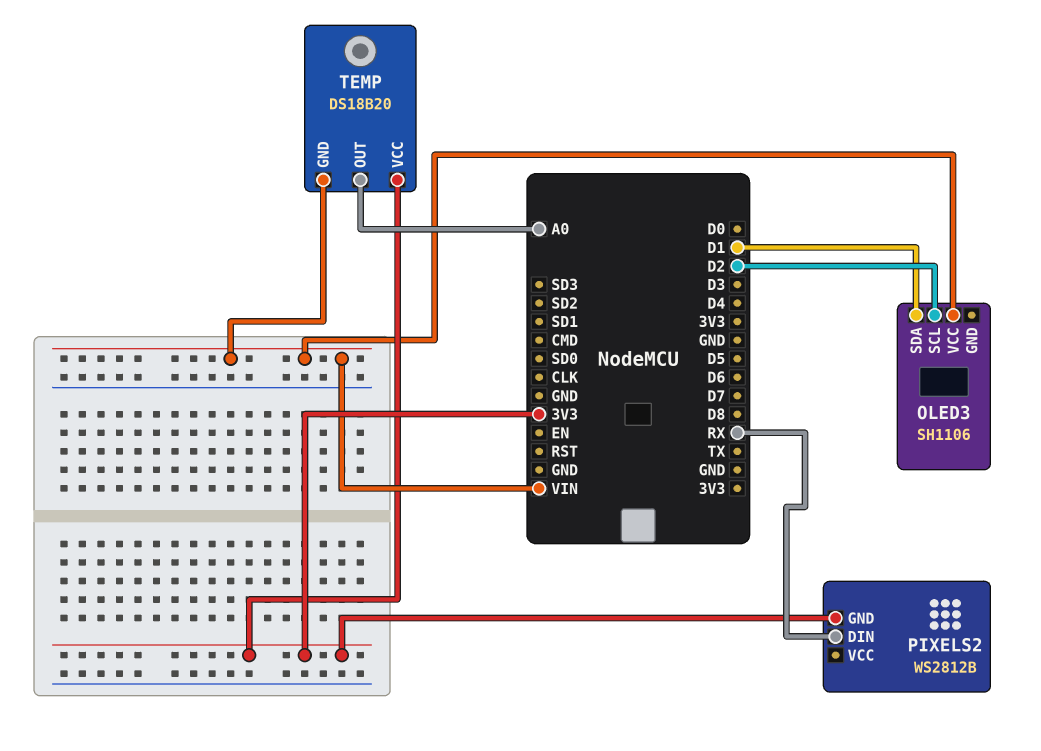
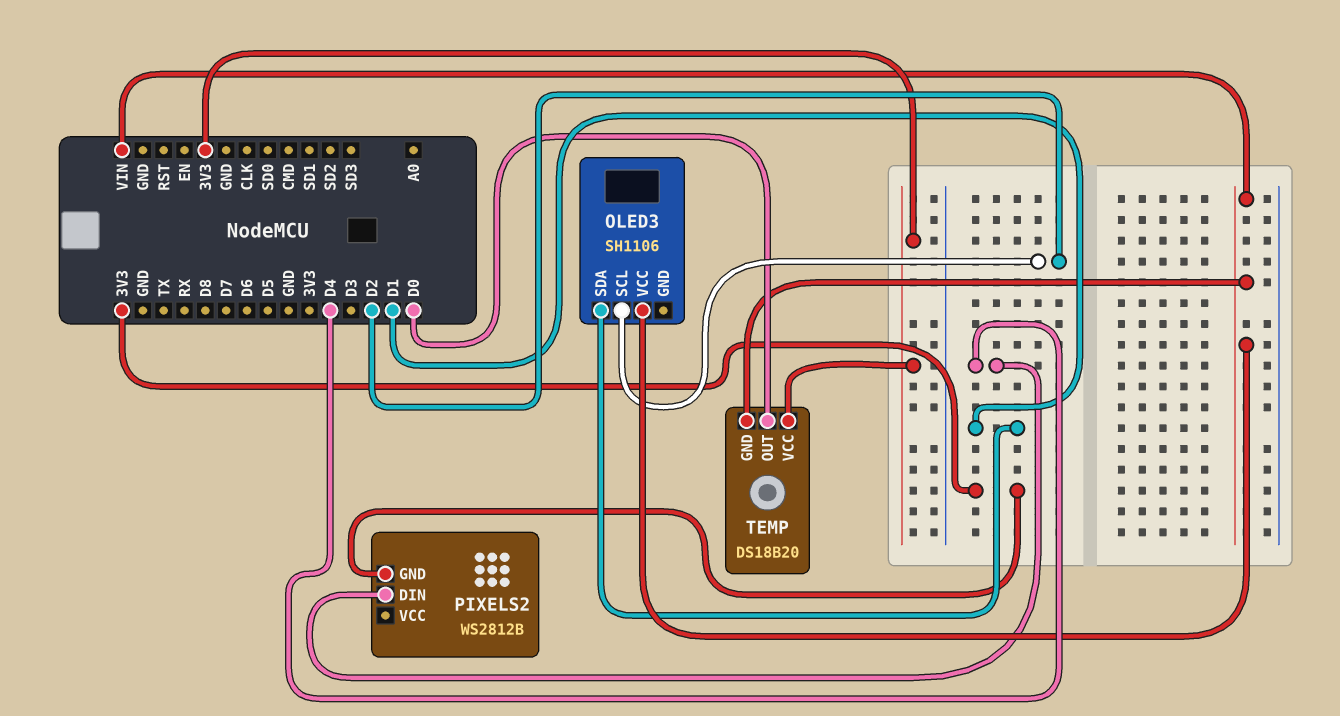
PIXELS2 pin DIN: RX -> D4
TEMP pin OUT: A0 -> D0

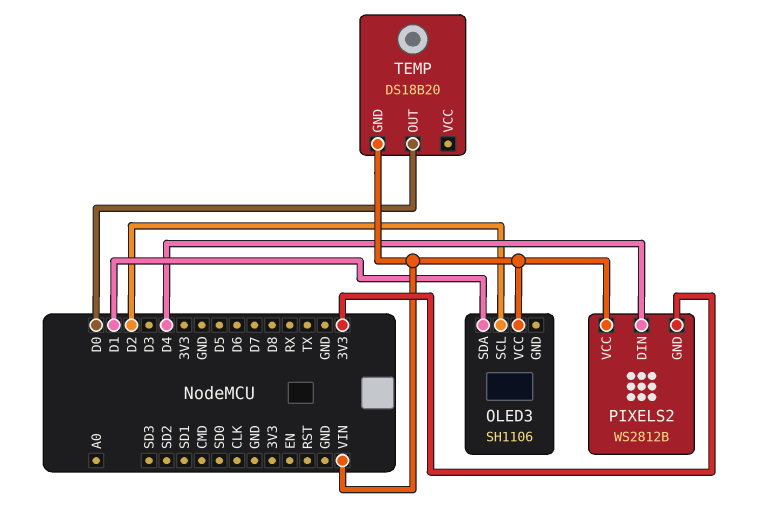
PIXELS2 pin VCC: none -> VIN
TEMP pin VCC: 3V3 -> none

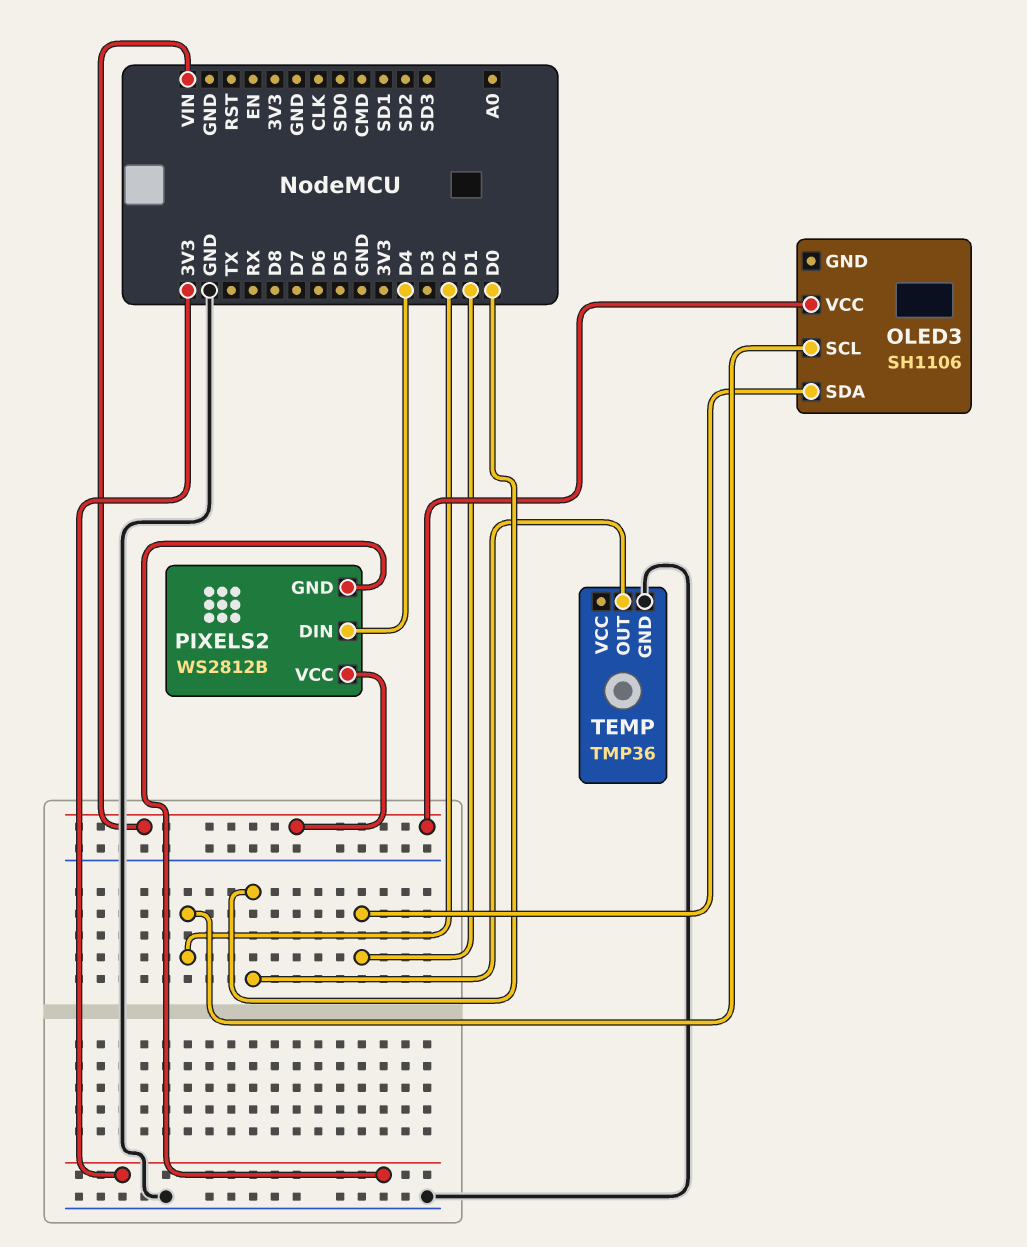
TEMP: DS18B20 -> TMP36
TEMP pin GND: VIN -> GND

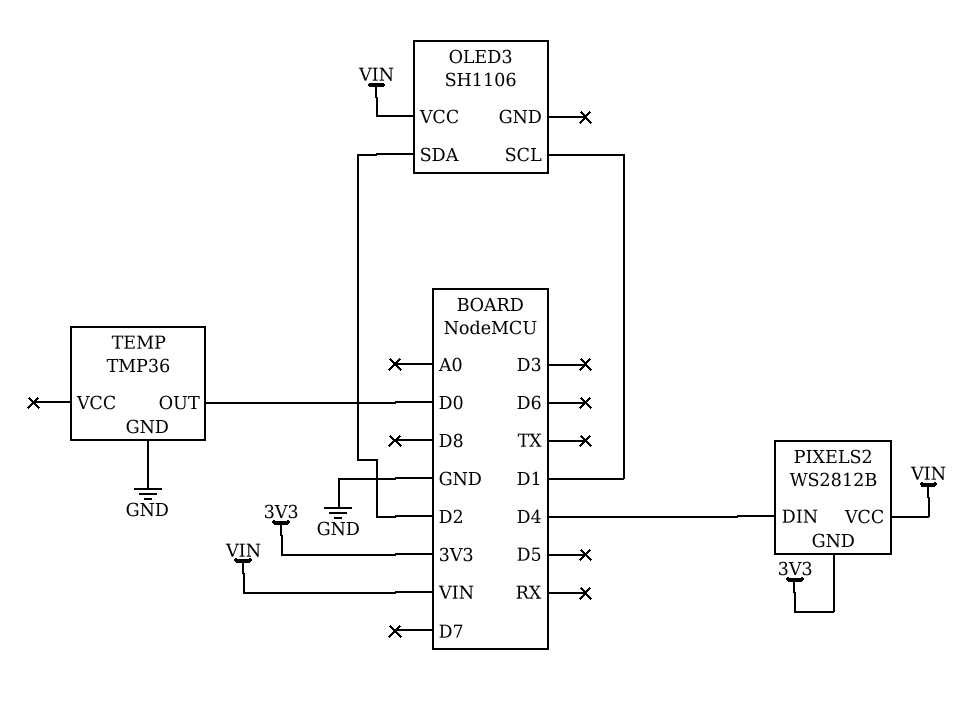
OLED3 pin SCL: D2 -> D1
OLED3 pin SDA: D1 -> D2

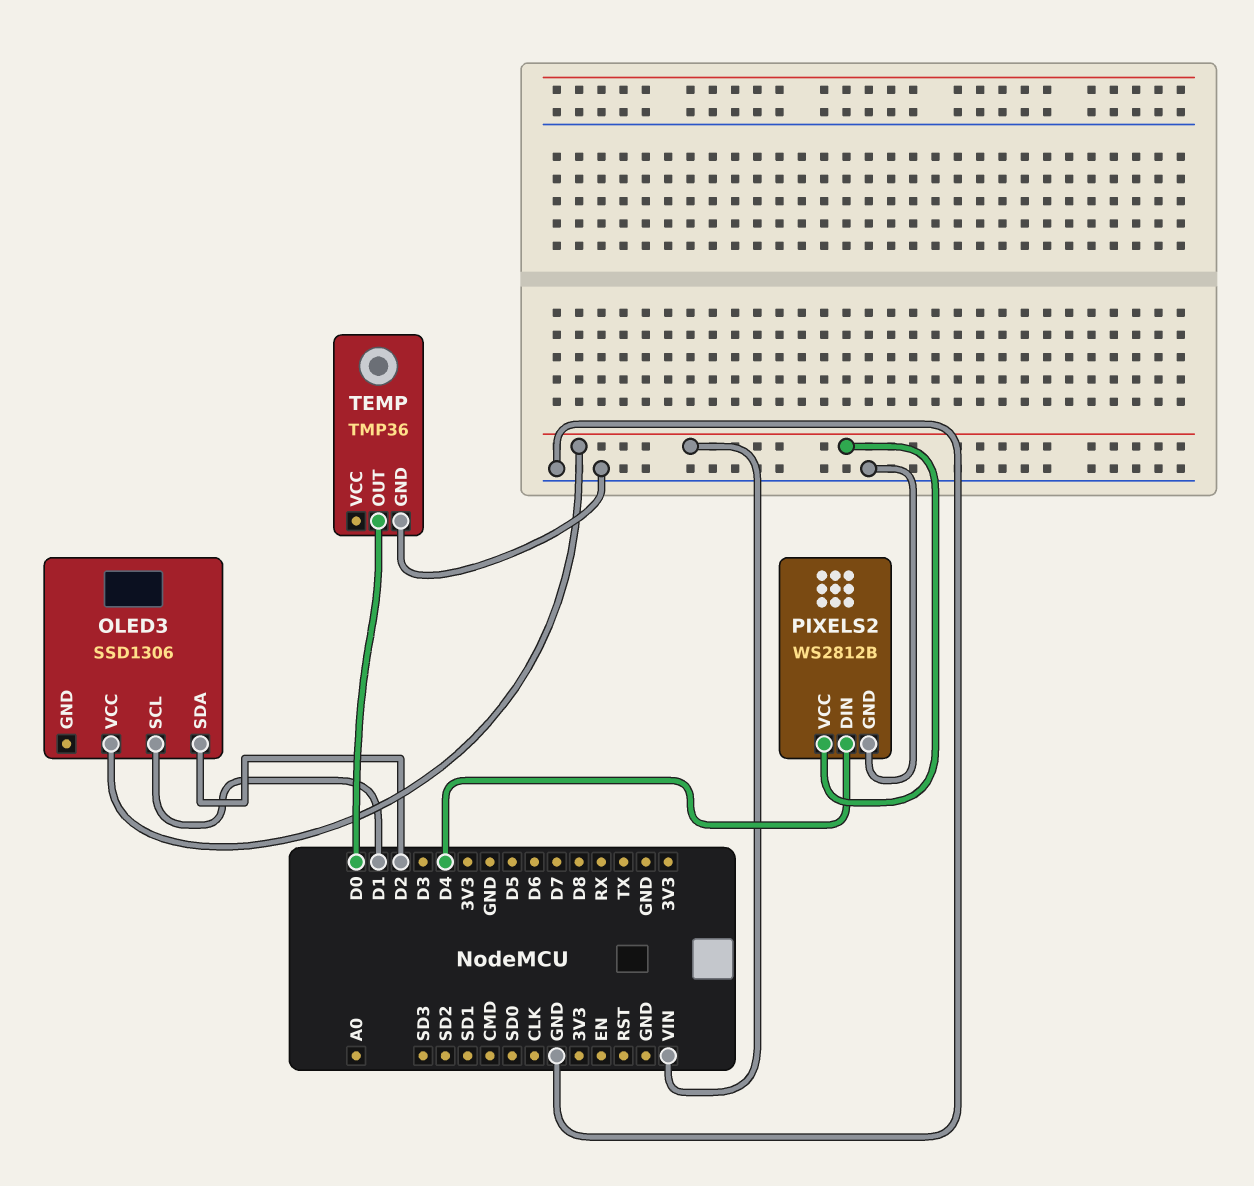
OLED3: SH1106 -> SSD1306
PIXELS2 pin GND: 3V3 -> GND

